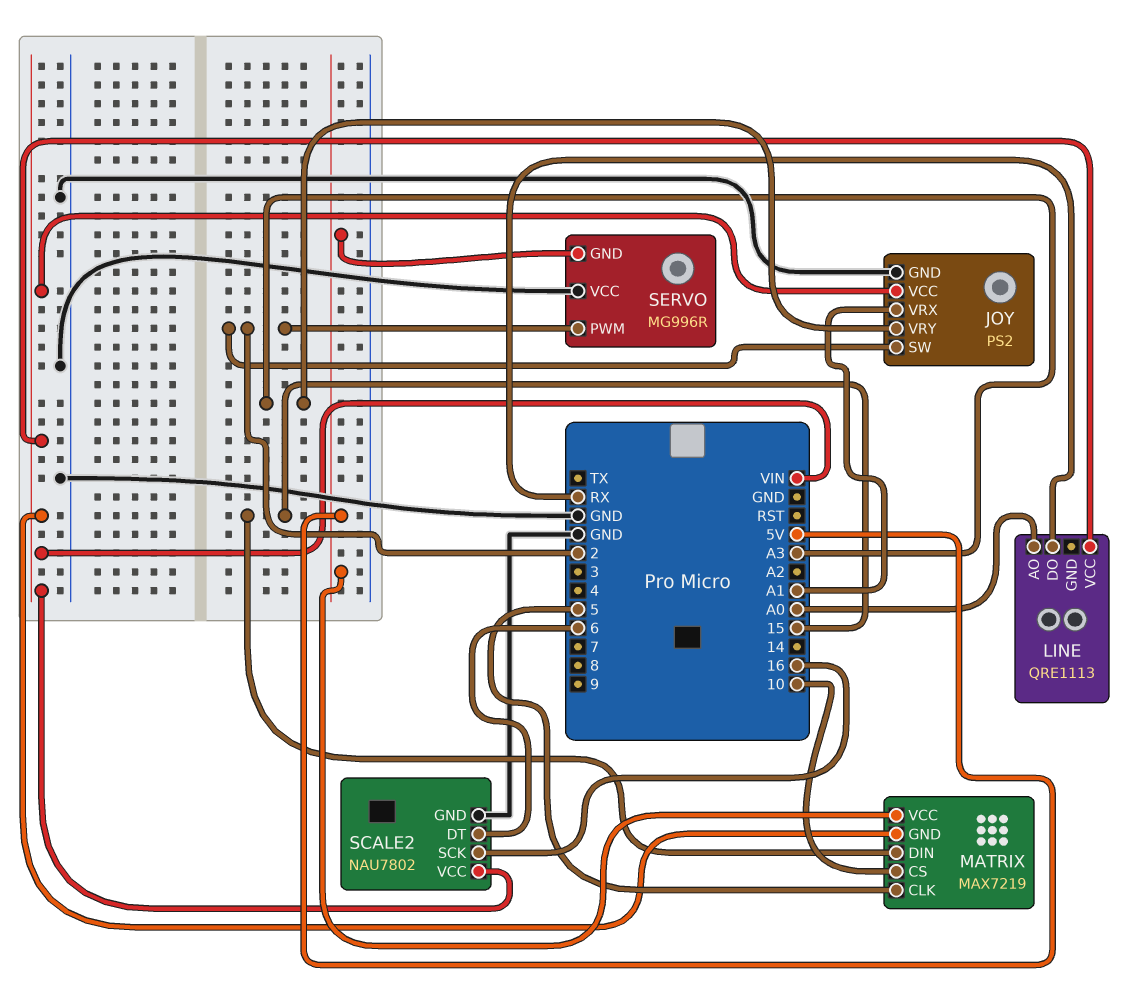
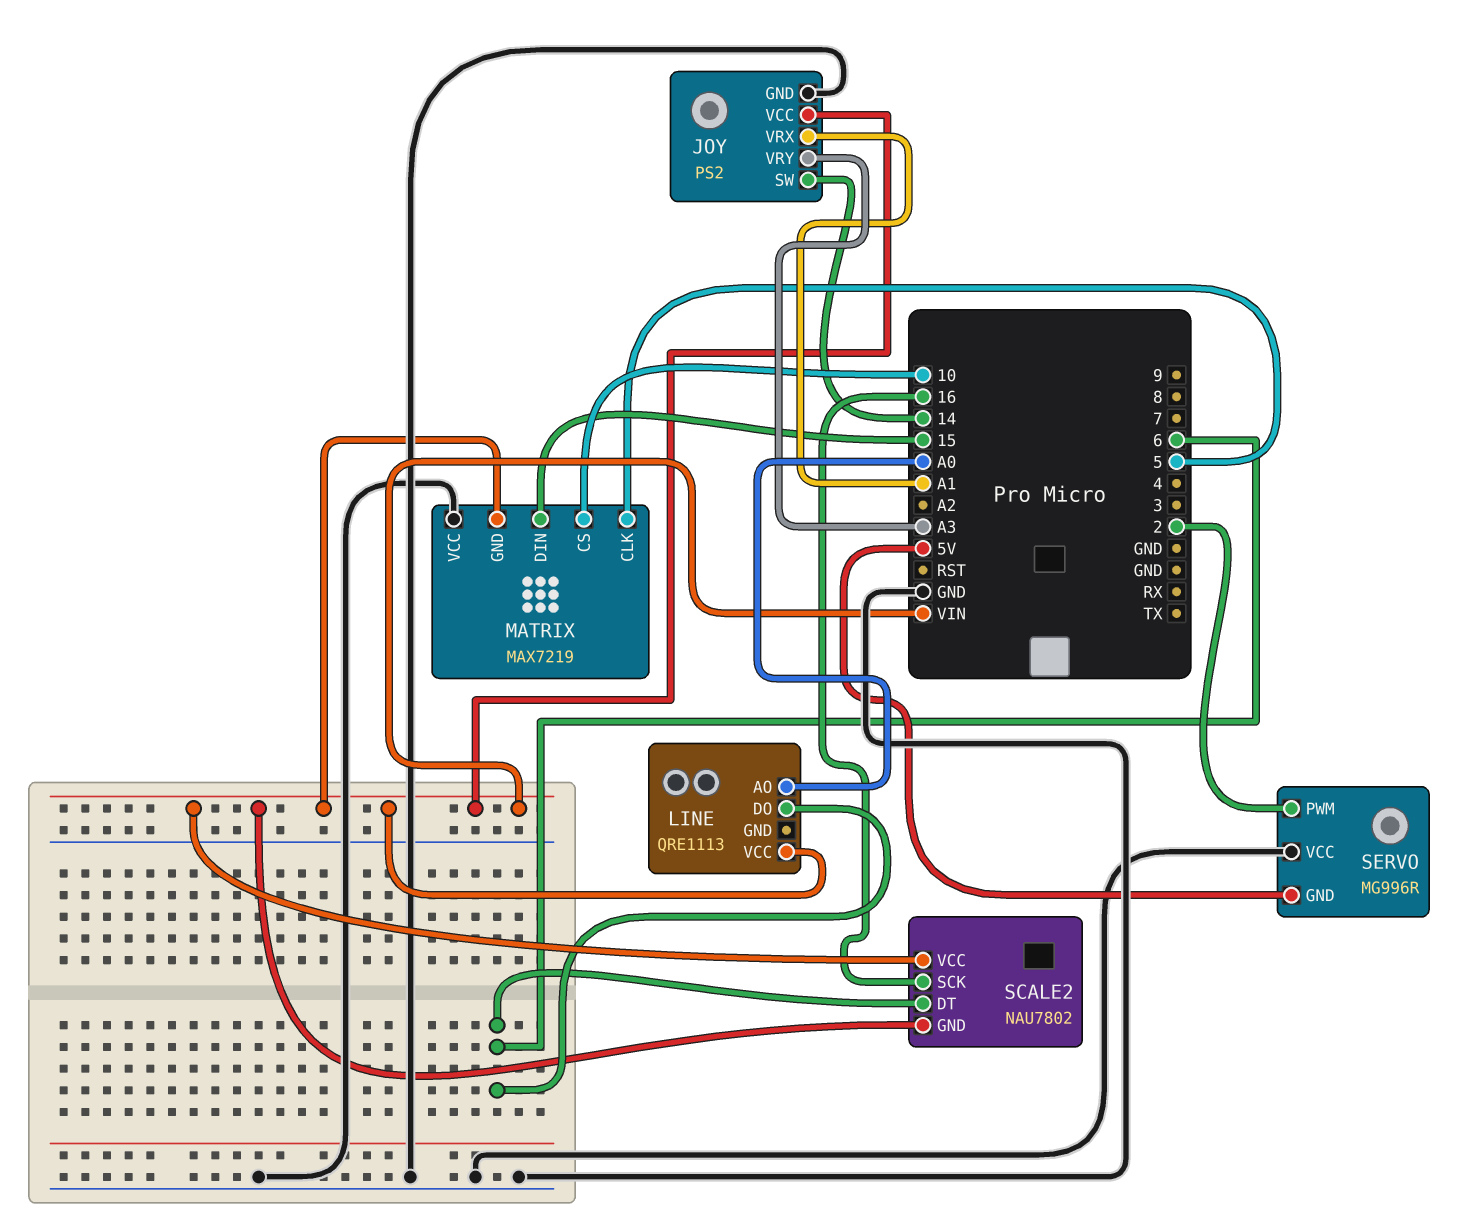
JOY pin SW: 2 -> 14
LINE pin DO: RX -> 6
MATRIX pin VCC: 5V -> GND
SCALE2 pin GND: GND -> VIN

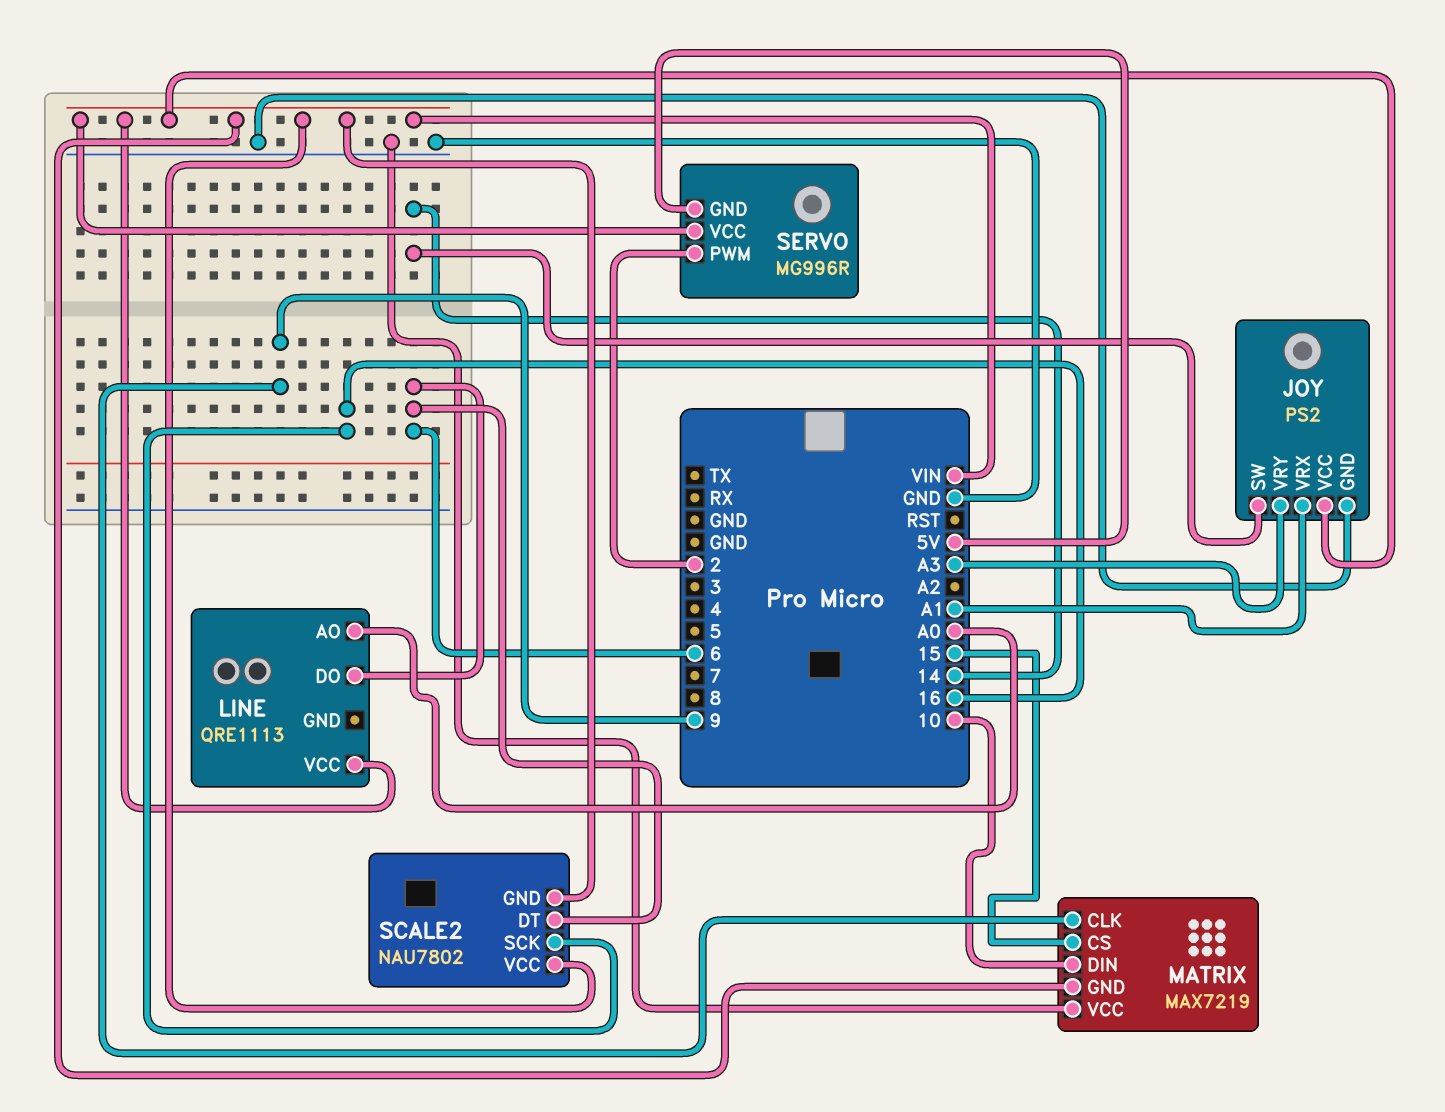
MATRIX pin CLK: 5 -> 9
MATRIX pin CS: 10 -> 15
MATRIX pin DIN: 15 -> 10
SERVO pin VCC: GND -> VIN

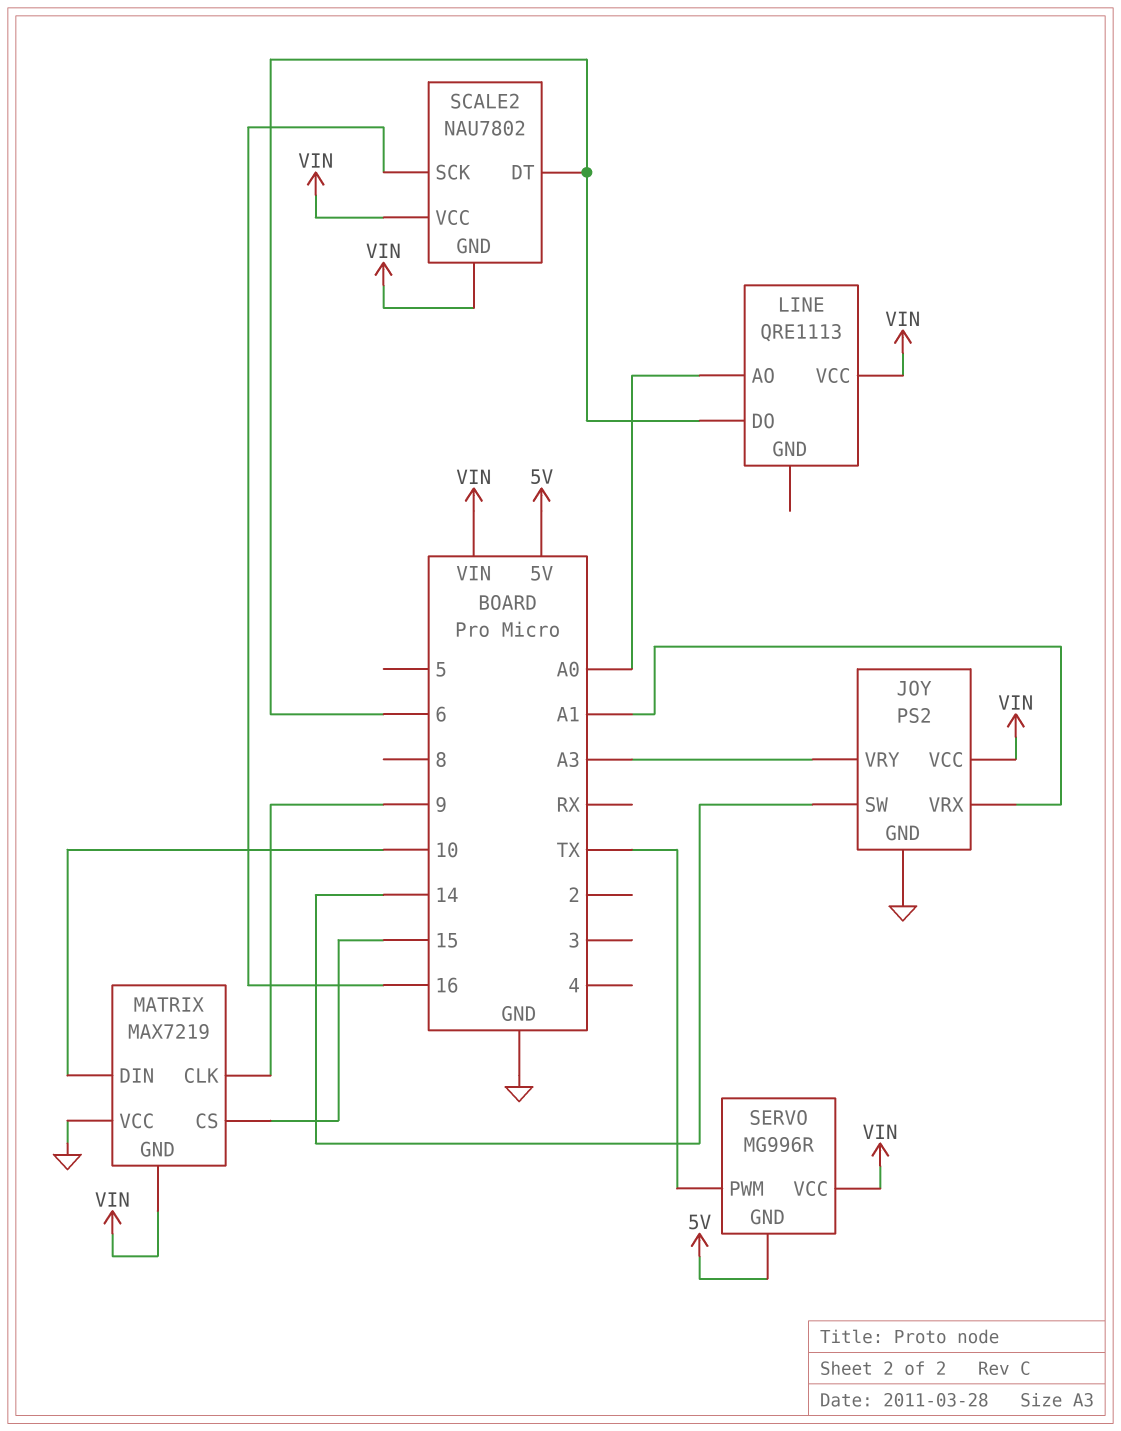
SERVO pin PWM: 2 -> TX

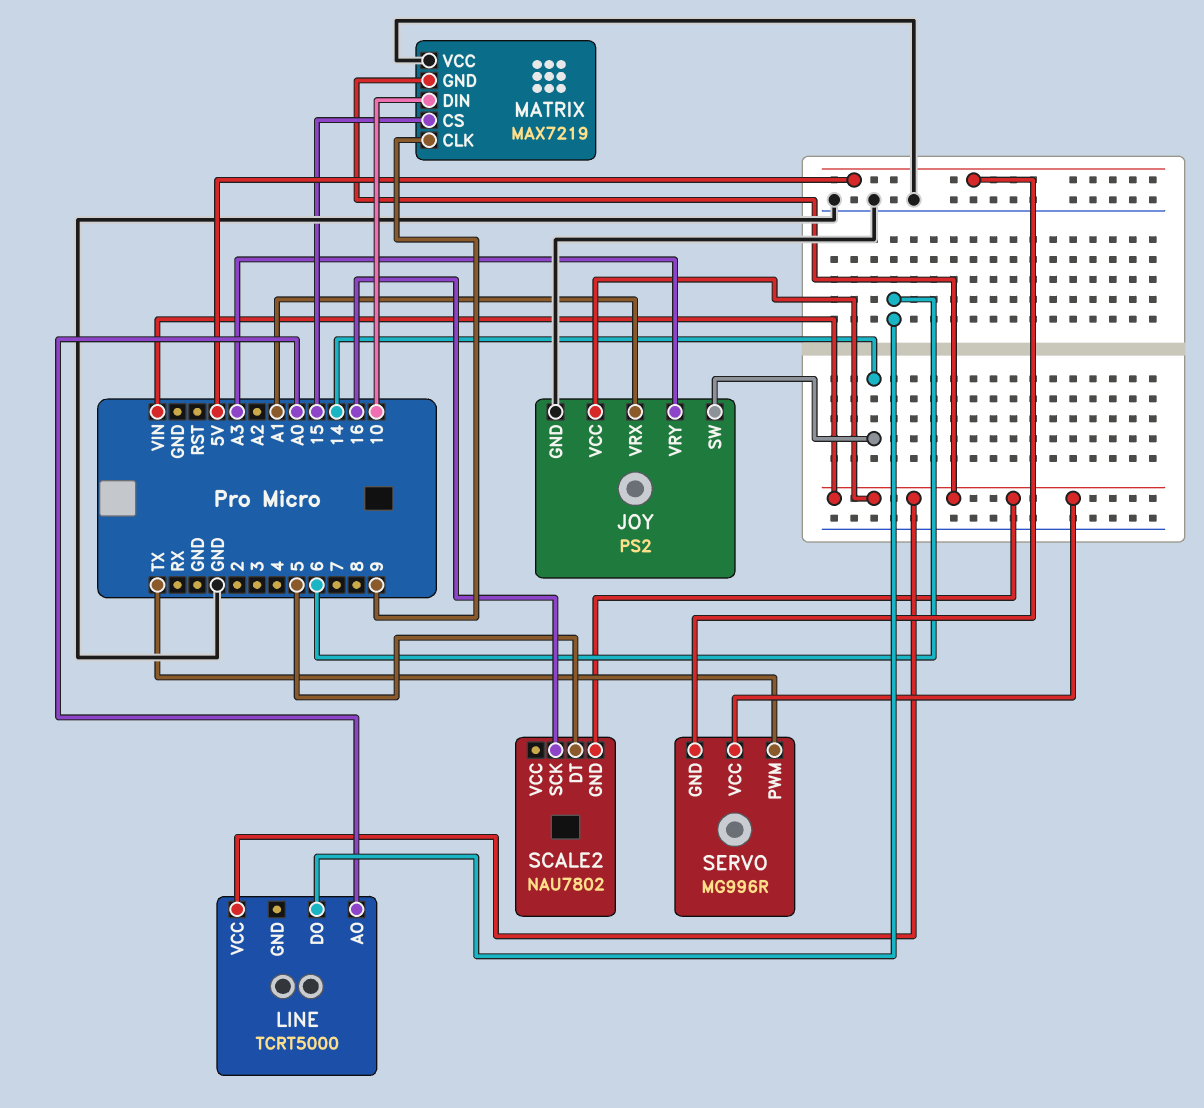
LINE: QRE1113 -> TCRT5000
SCALE2 pin DT: 6 -> 5
SCALE2 pin VCC: VIN -> none

